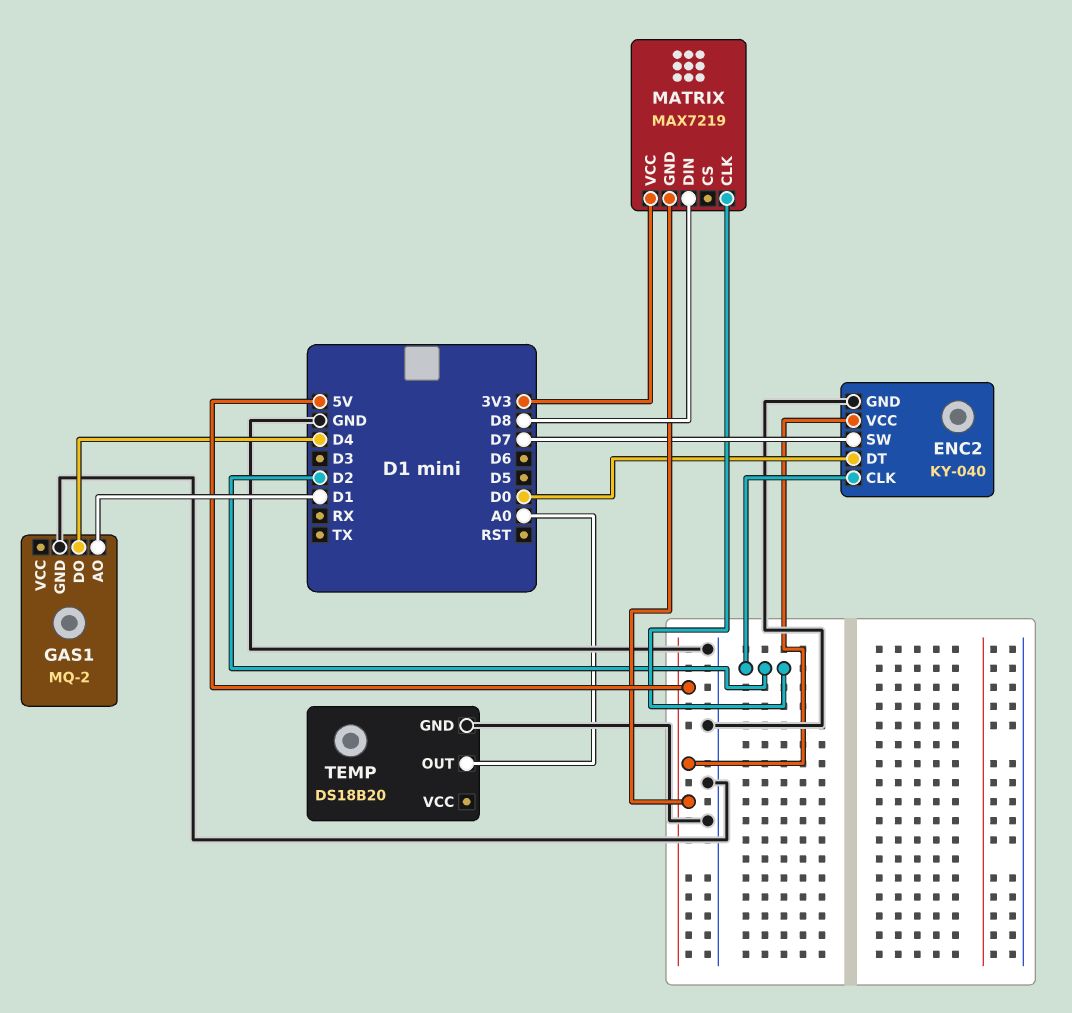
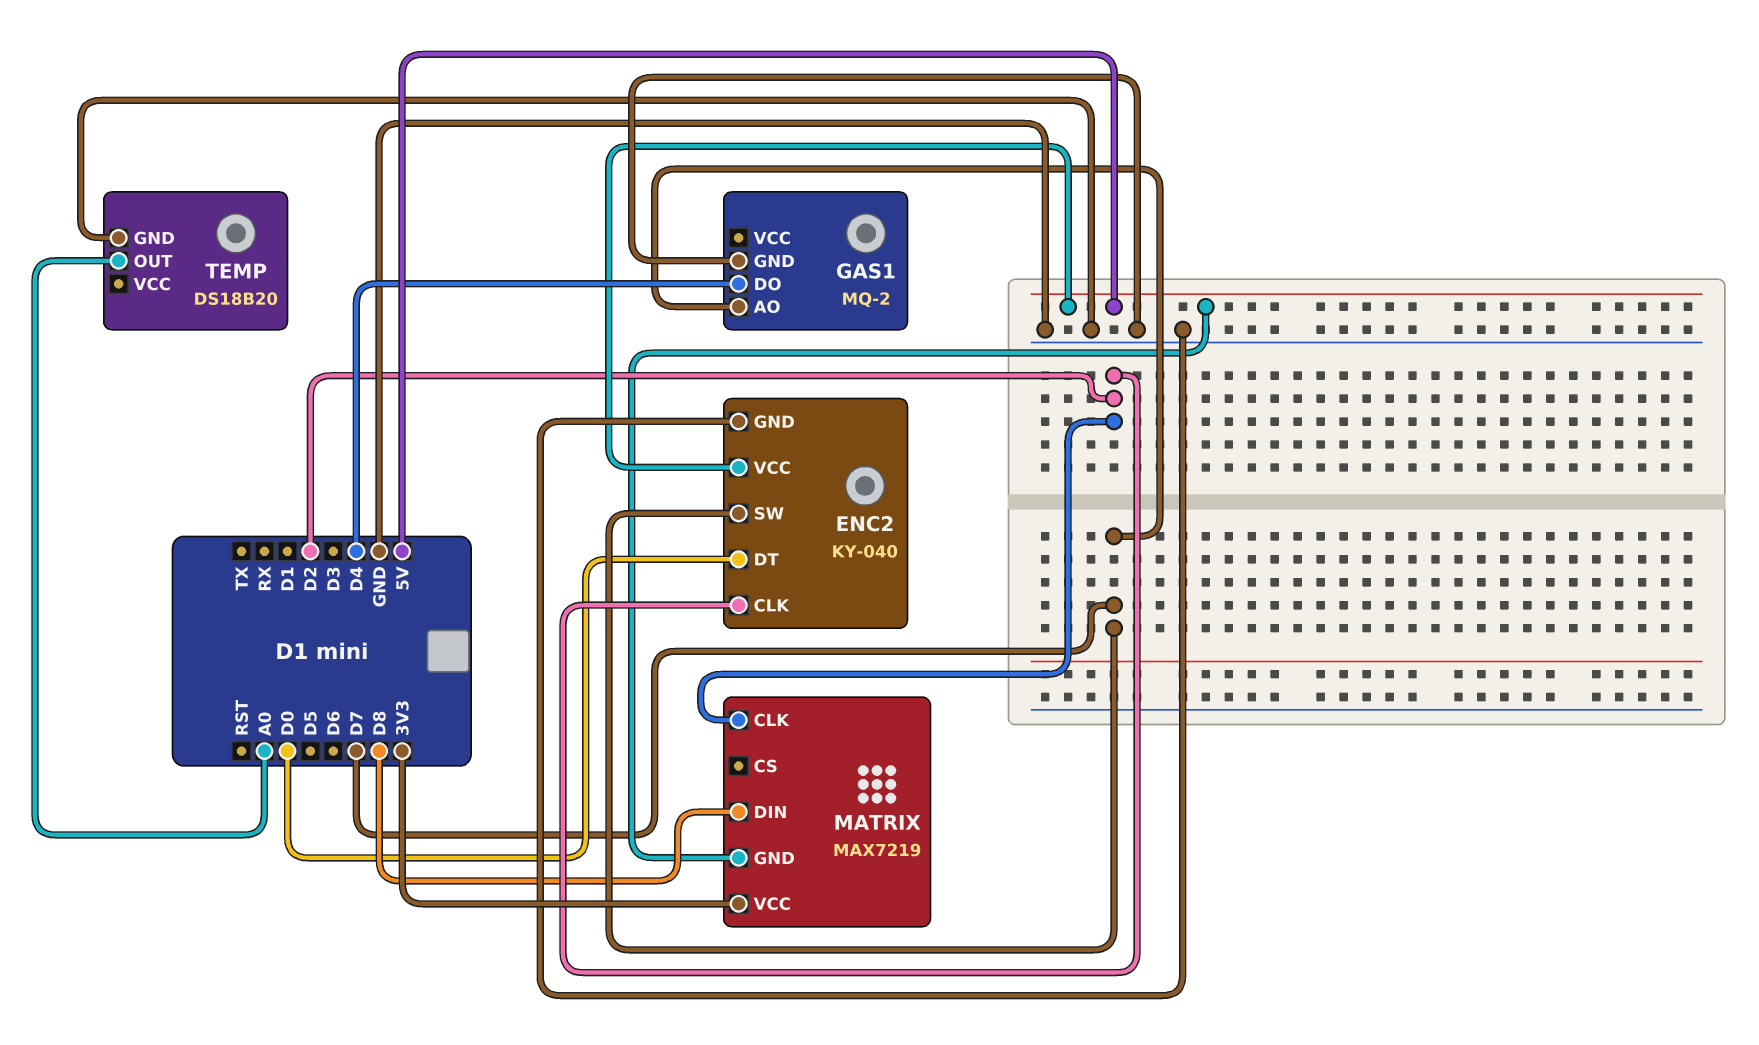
GAS1 pin AO: D1 -> D7

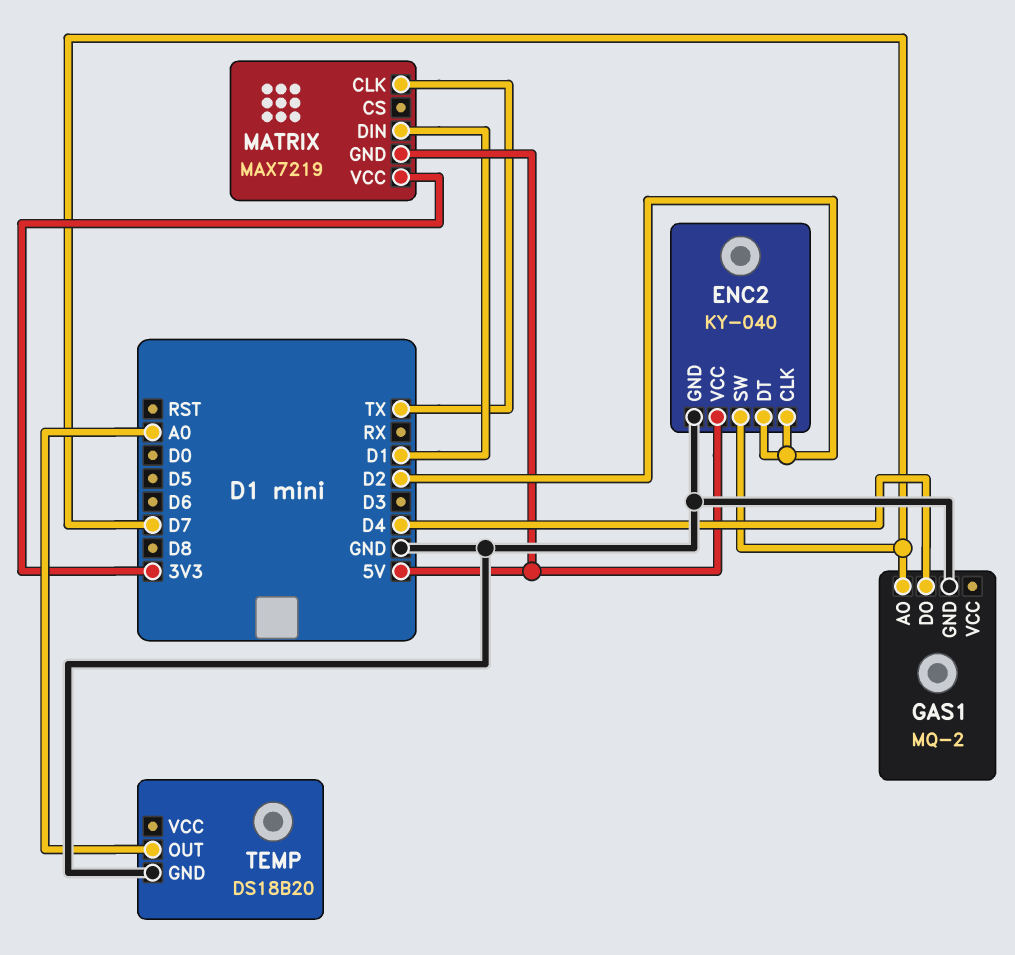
ENC2 pin DT: D0 -> D2
MATRIX pin CLK: D2 -> TX
MATRIX pin DIN: D8 -> D1

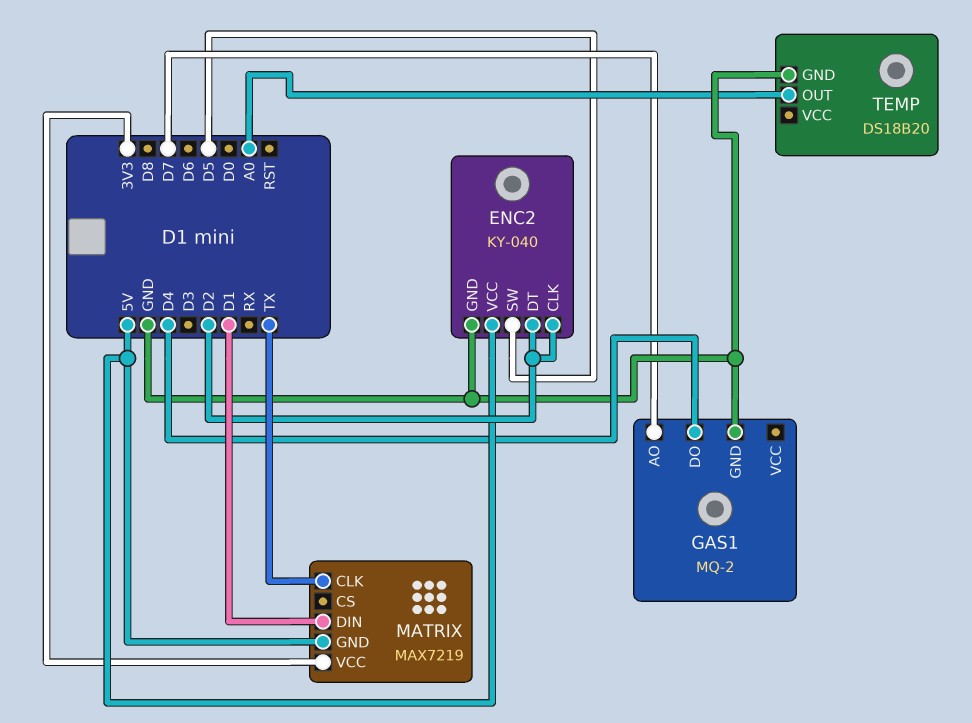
ENC2 pin SW: D7 -> D5

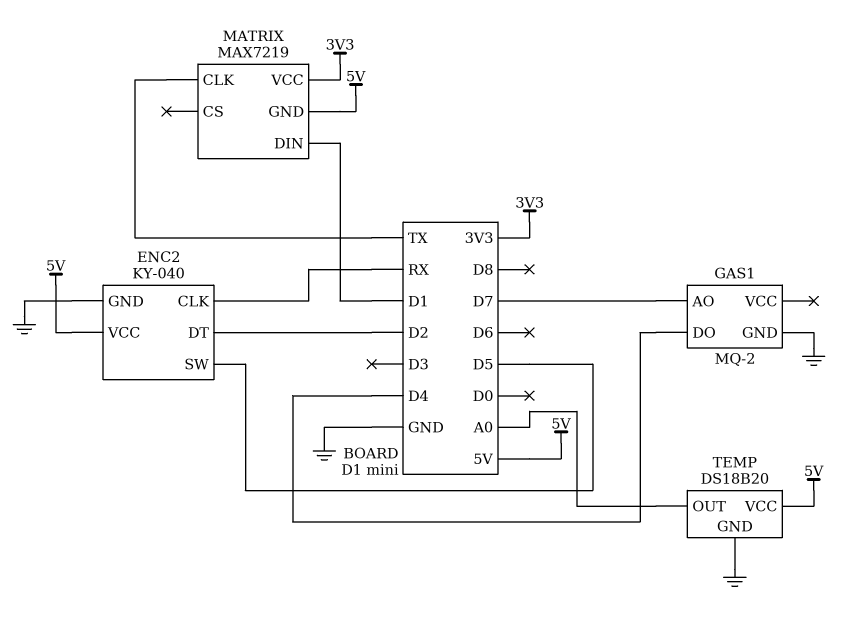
ENC2 pin CLK: D2 -> RX
TEMP pin VCC: none -> 5V

